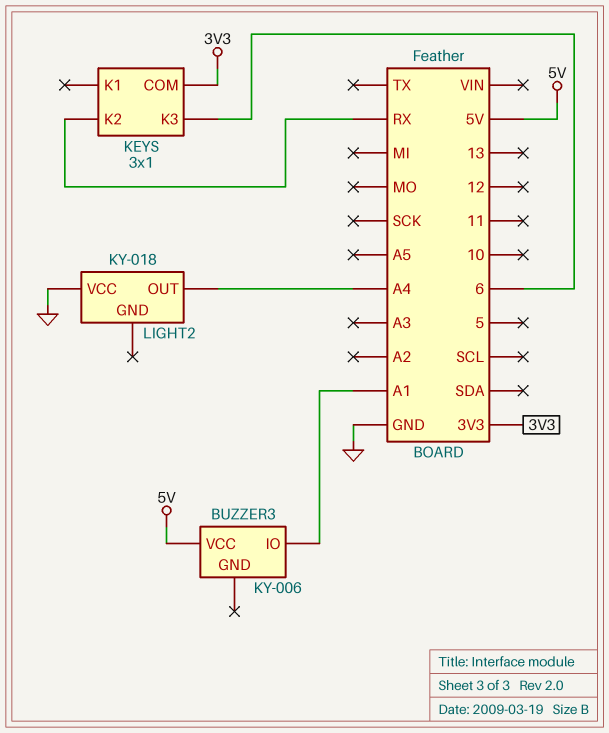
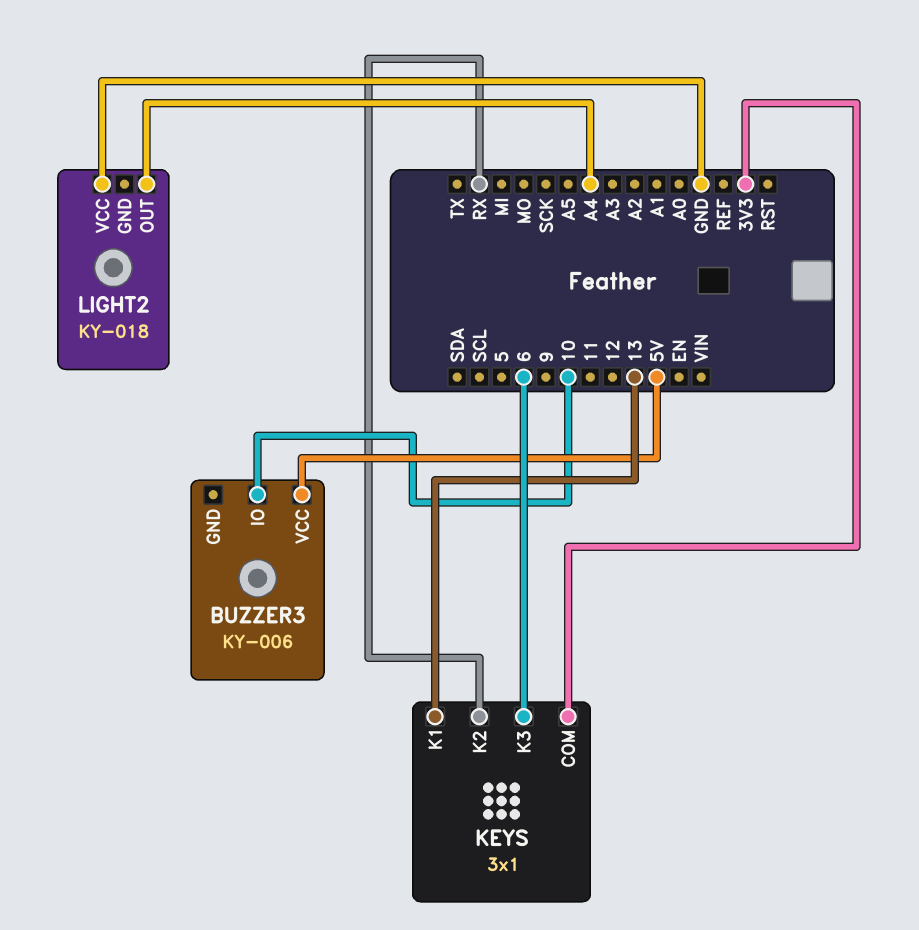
BUZZER3 pin IO: A1 -> 10
KEYS pin K1: none -> 13

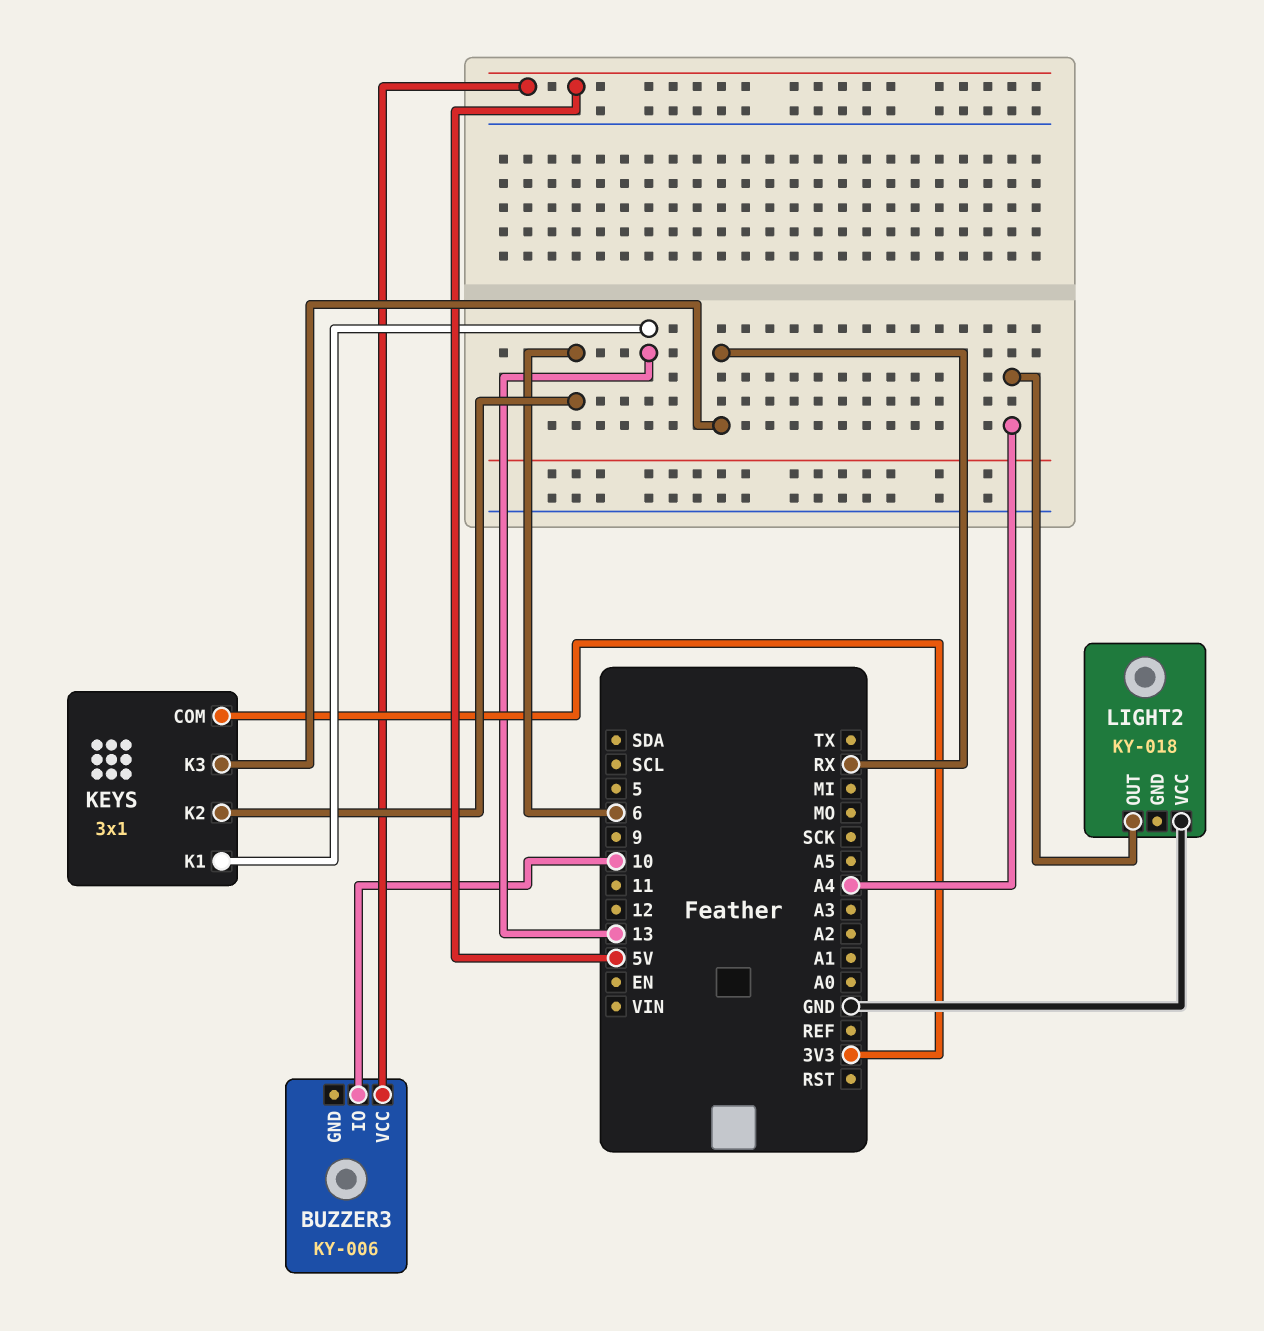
KEYS pin K2: RX -> 6
KEYS pin K3: 6 -> RX

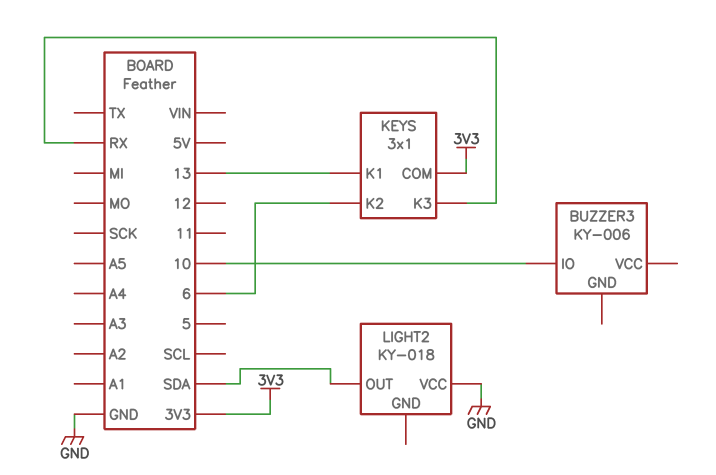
BUZZER3 pin VCC: 5V -> none
LIGHT2 pin OUT: A4 -> SDA

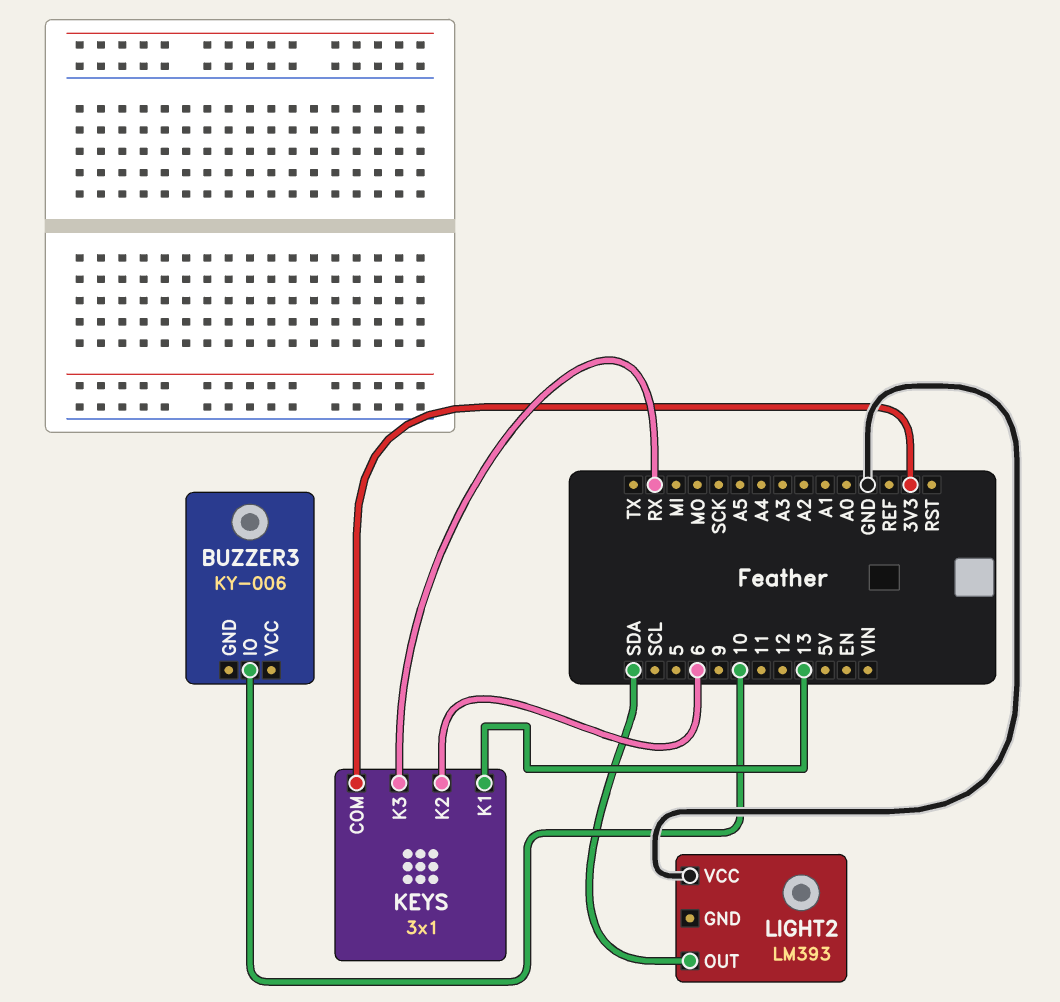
LIGHT2: KY-018 -> LM393

